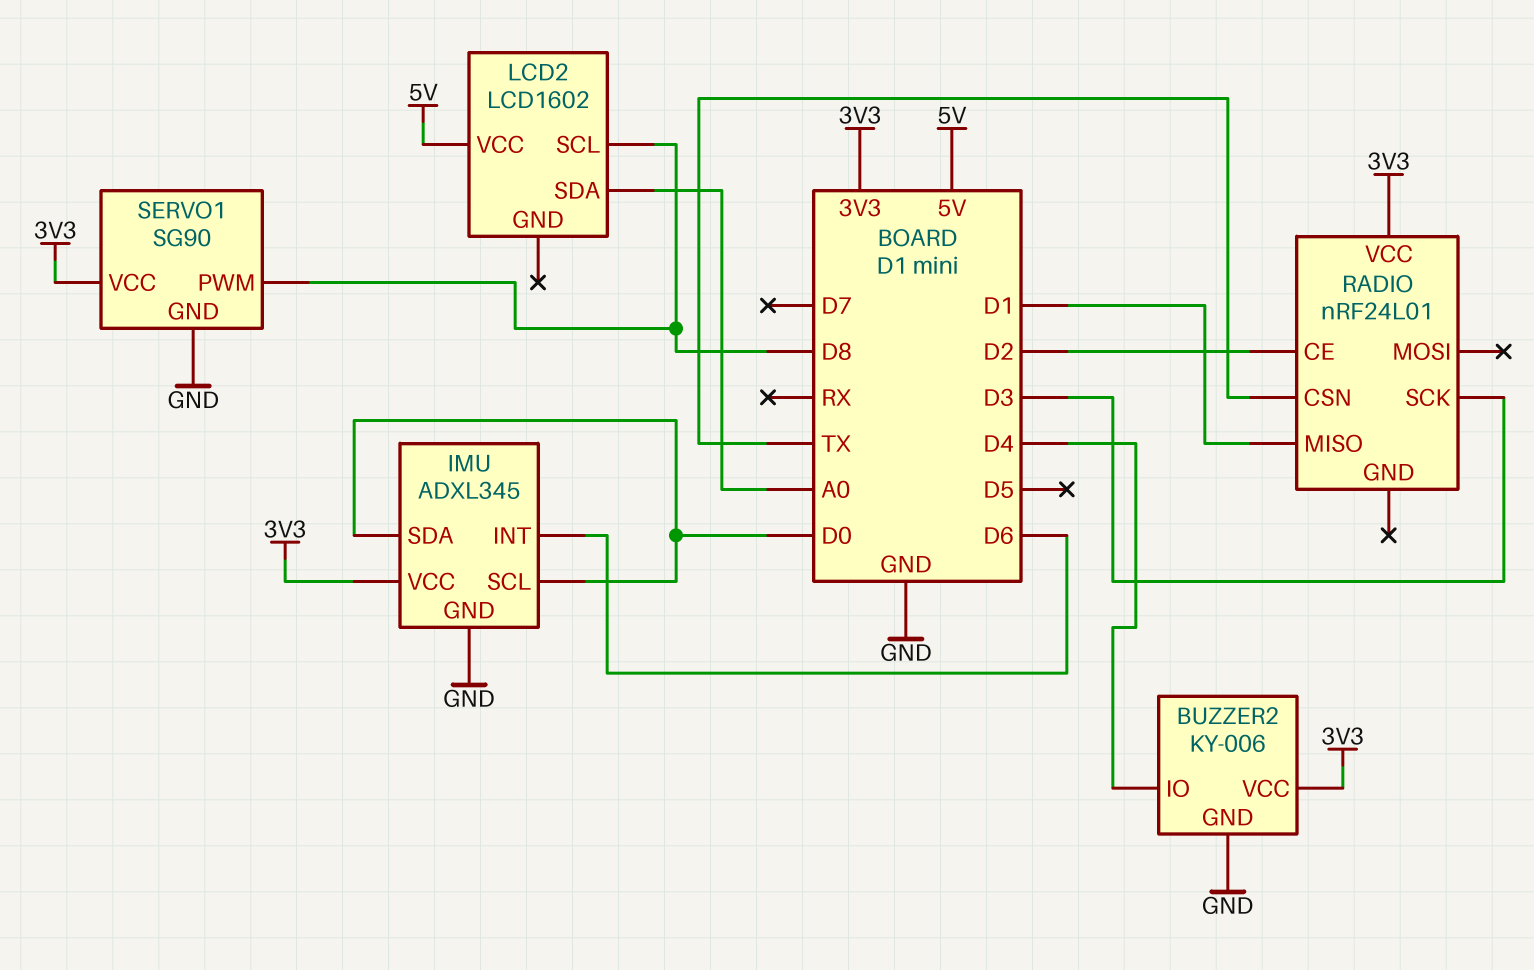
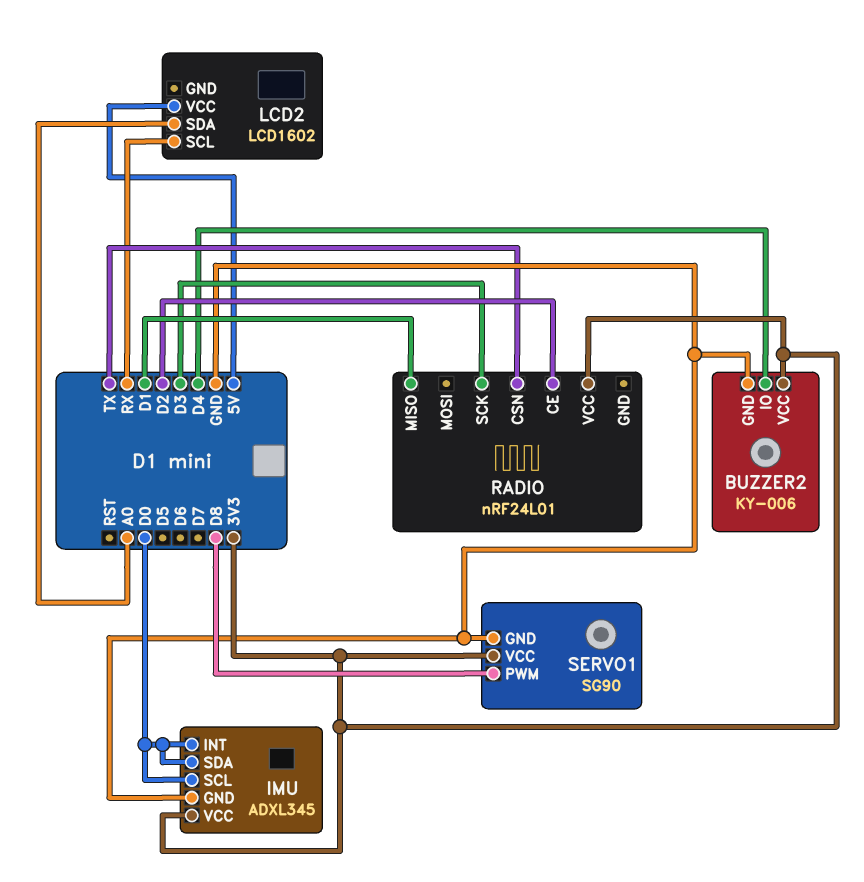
IMU pin INT: D6 -> D0
LCD2 pin SCL: D8 -> RX

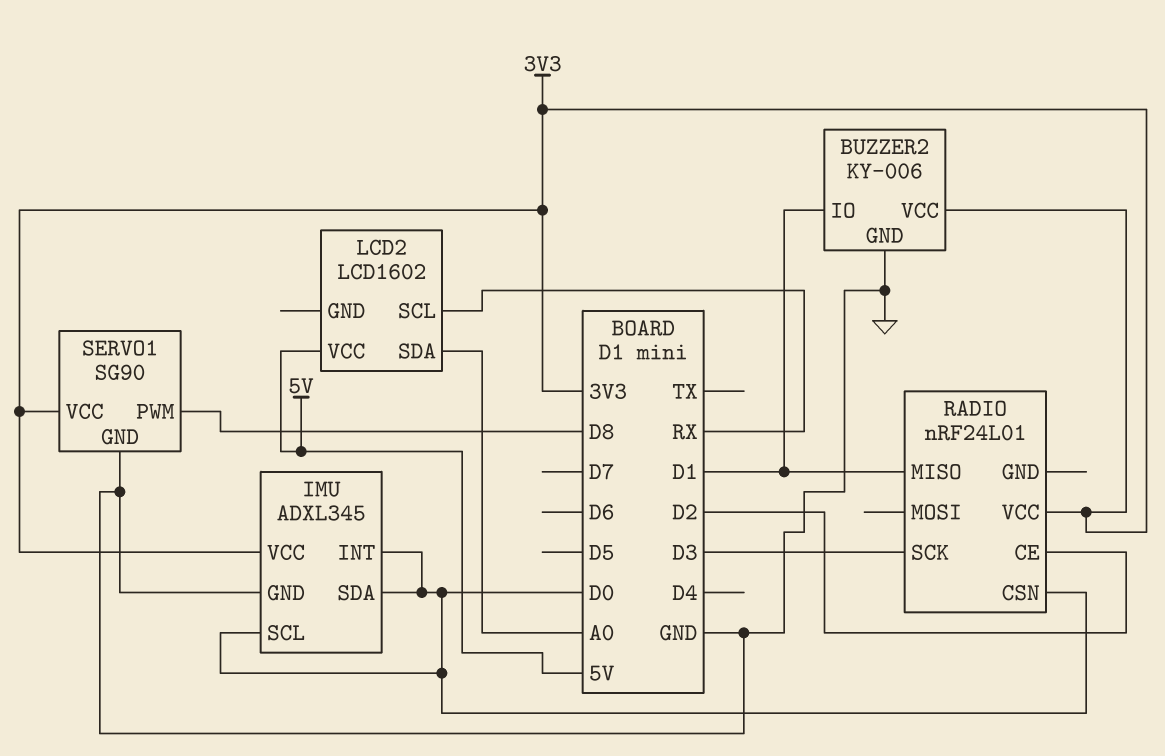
BUZZER2 pin IO: D4 -> D1
RADIO pin CSN: TX -> D0

